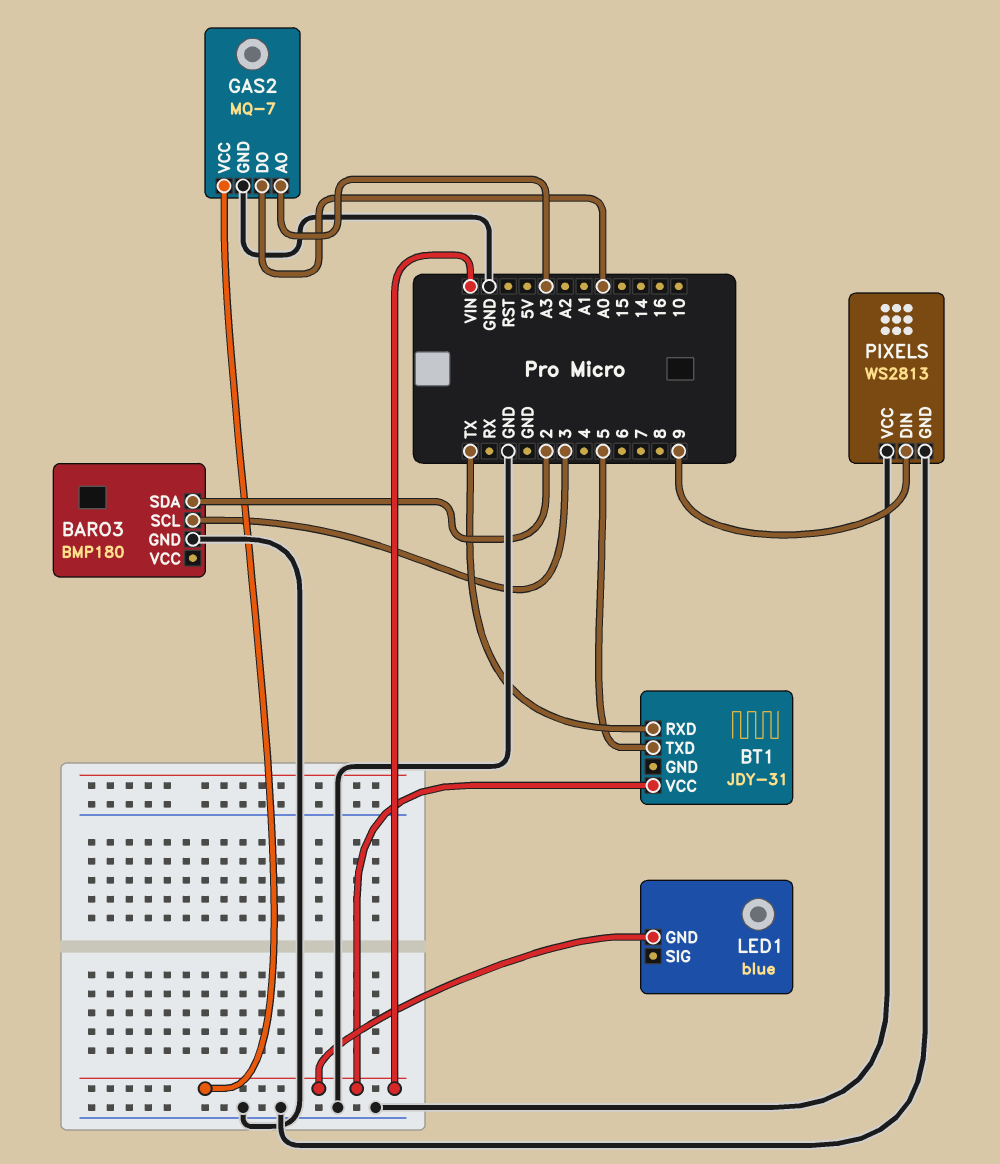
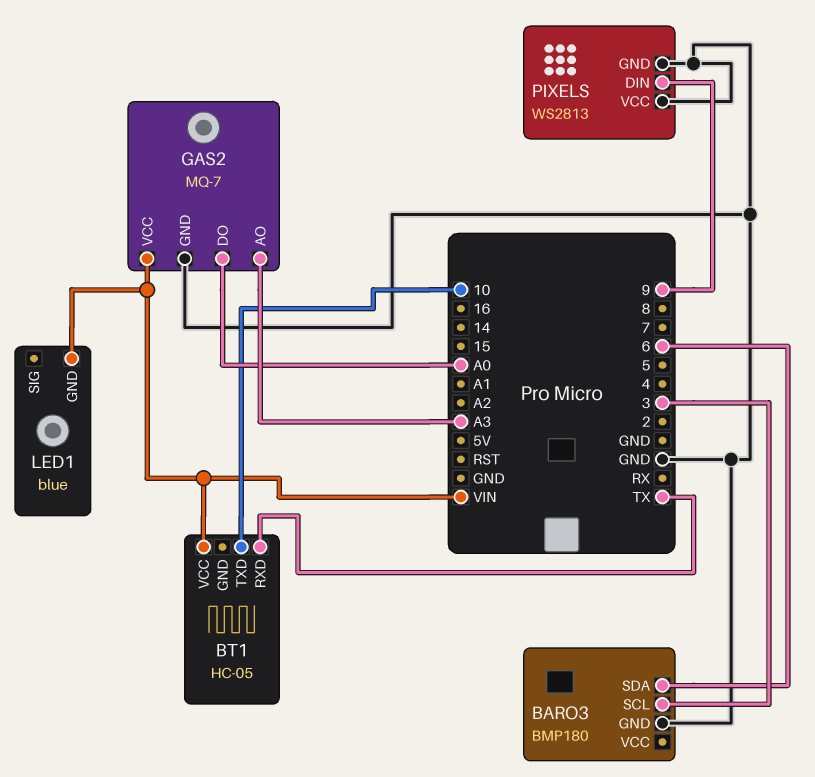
BARO3 pin SDA: 2 -> 6
BT1: JDY-31 -> HC-05
BT1 pin TXD: 5 -> 10

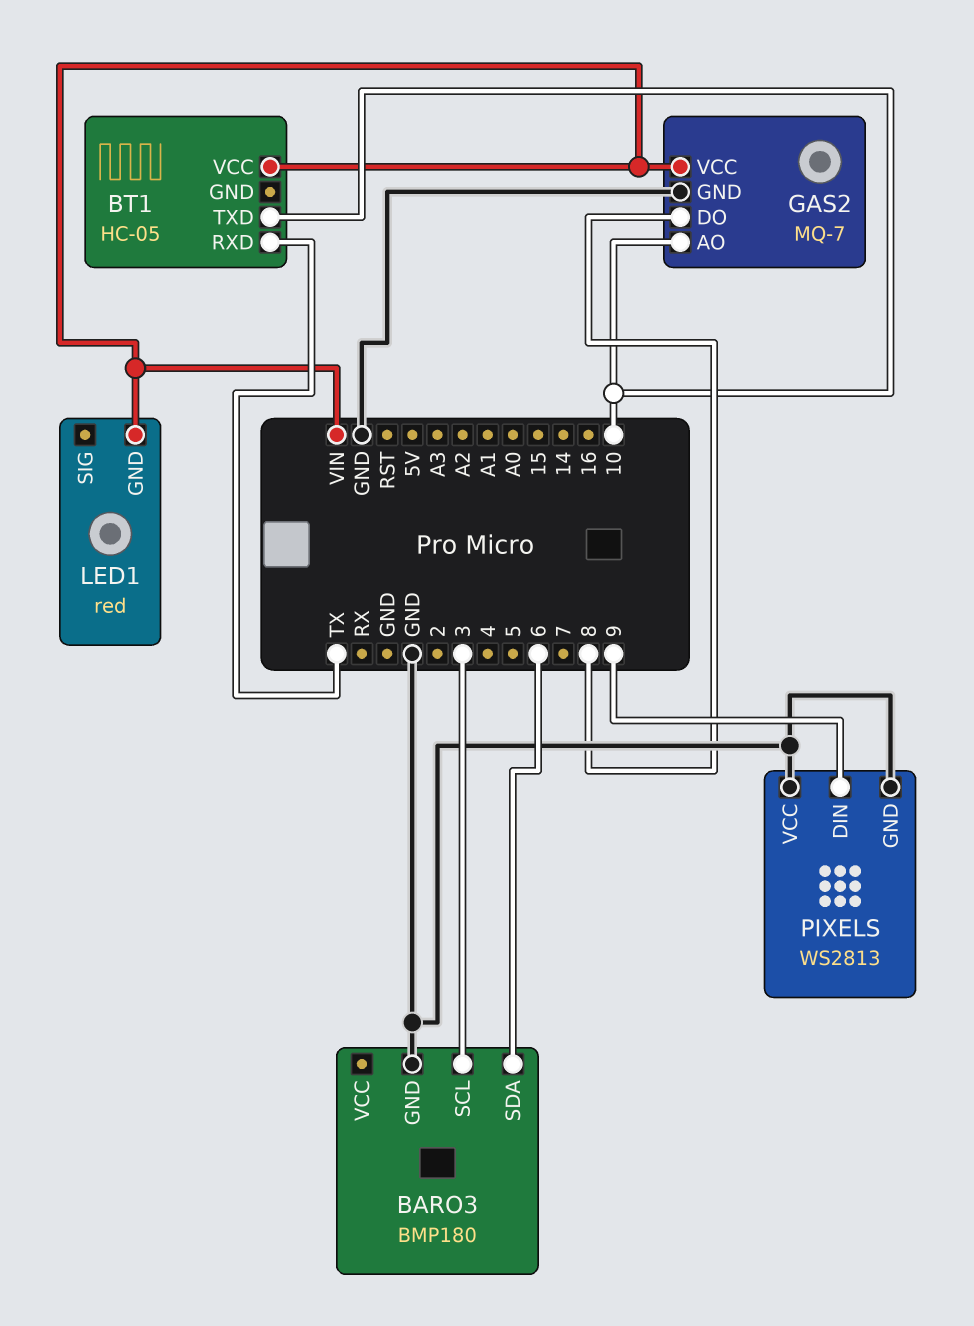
GAS2 pin AO: A3 -> 10
GAS2 pin DO: A0 -> 8
LED1: blue -> red

